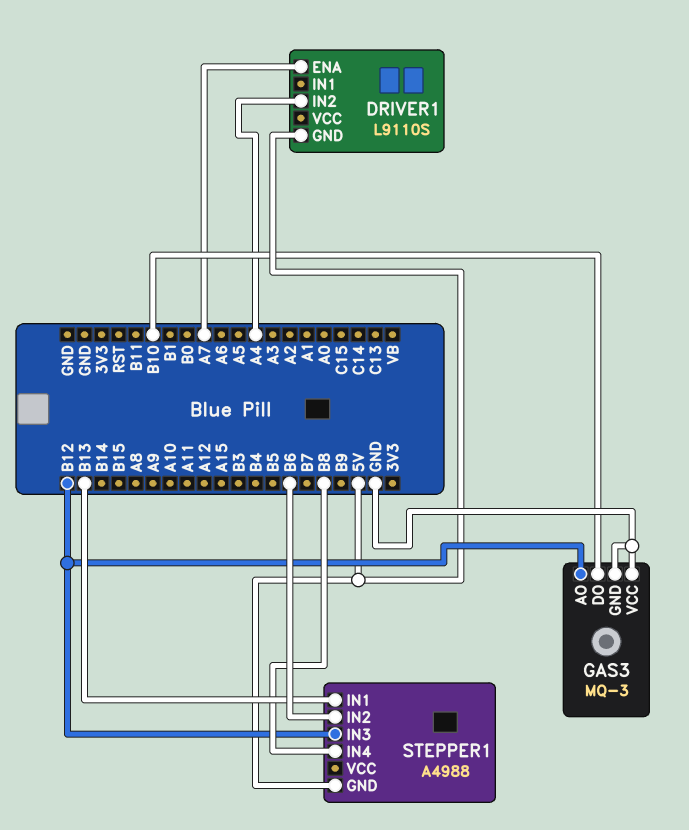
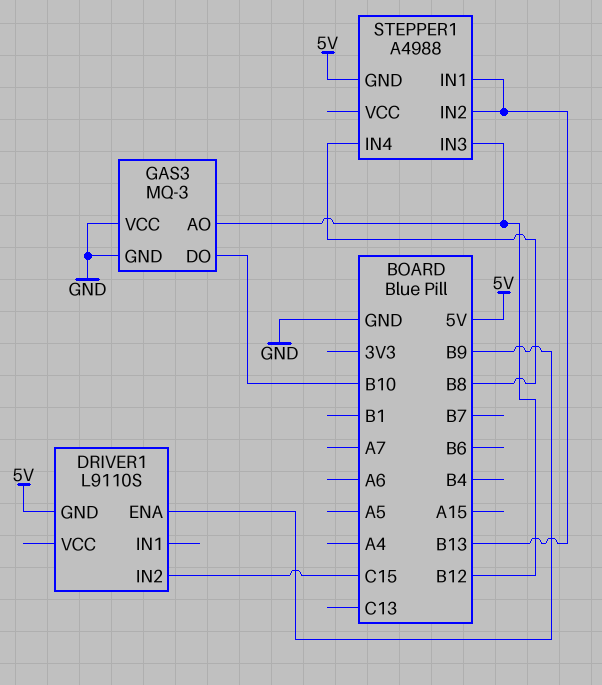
DRIVER1 pin ENA: A7 -> B9
DRIVER1 pin IN2: A4 -> C15
STEPPER1 pin IN2: B6 -> B13

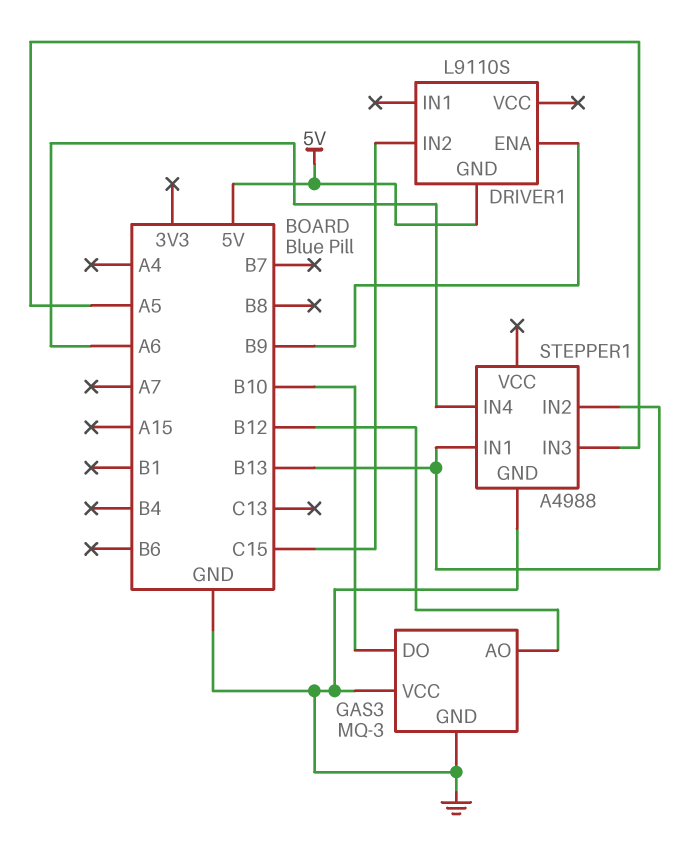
STEPPER1 pin GND: 5V -> GND
STEPPER1 pin IN3: B12 -> A5
STEPPER1 pin IN4: B8 -> A6

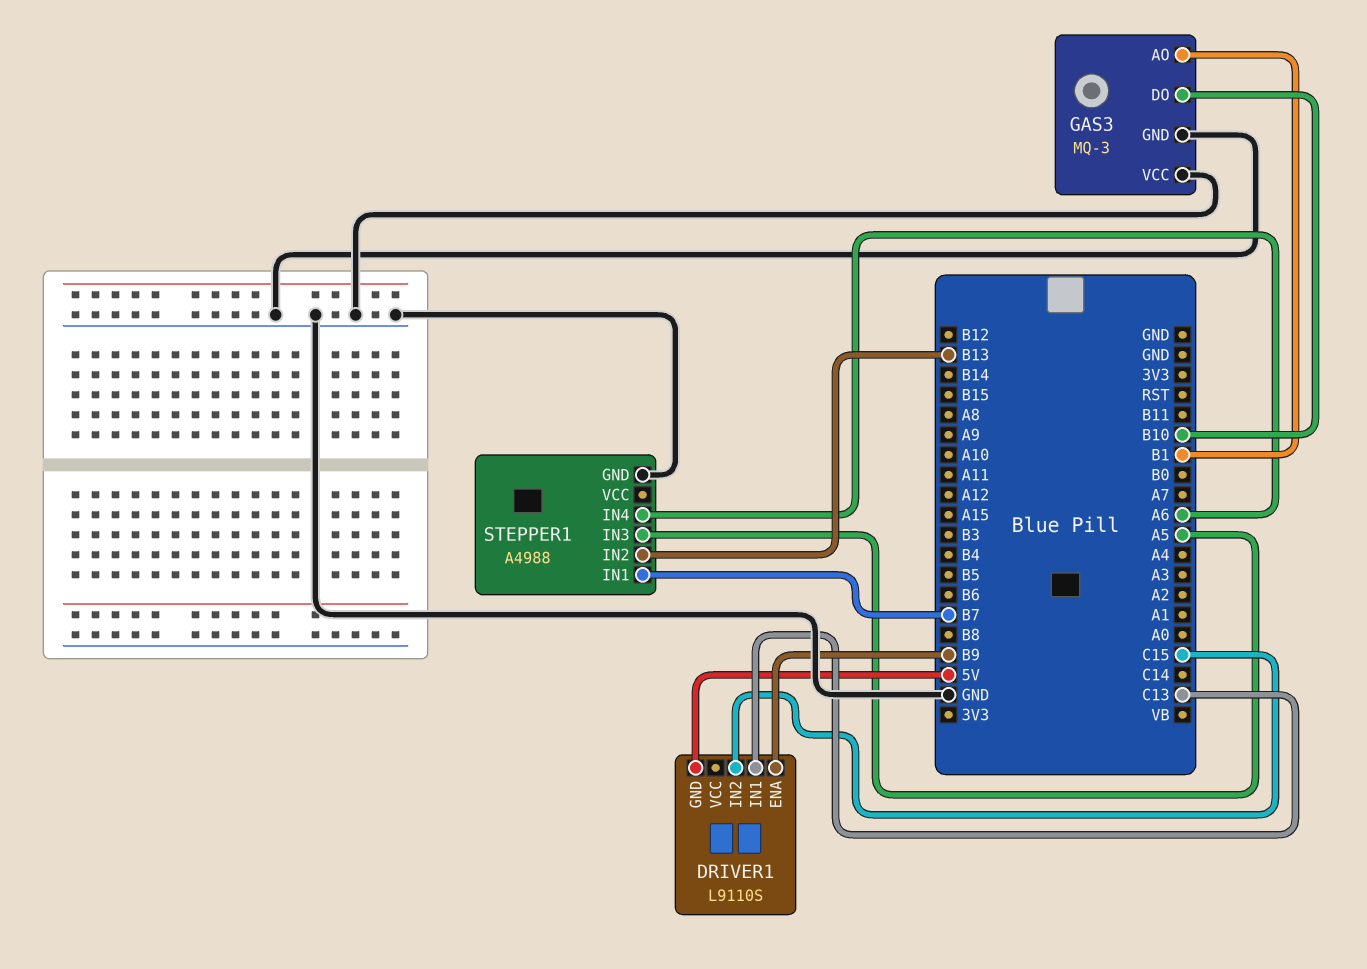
DRIVER1 pin IN1: none -> C13
GAS3 pin AO: B12 -> B1
STEPPER1 pin IN1: B13 -> B7

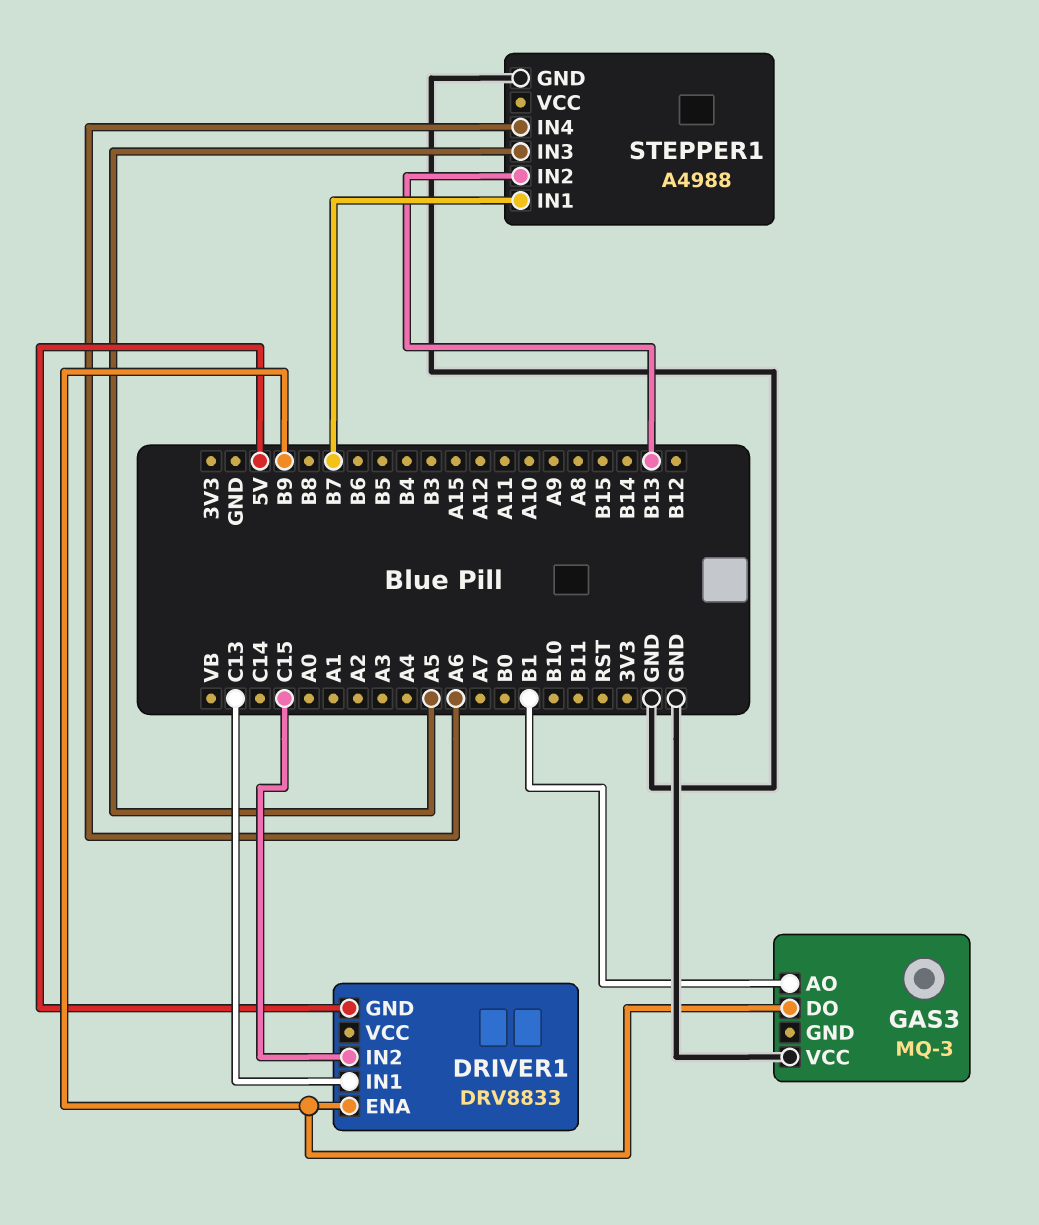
DRIVER1: L9110S -> DRV8833
GAS3 pin DO: B10 -> B9
GAS3 pin GND: GND -> none

